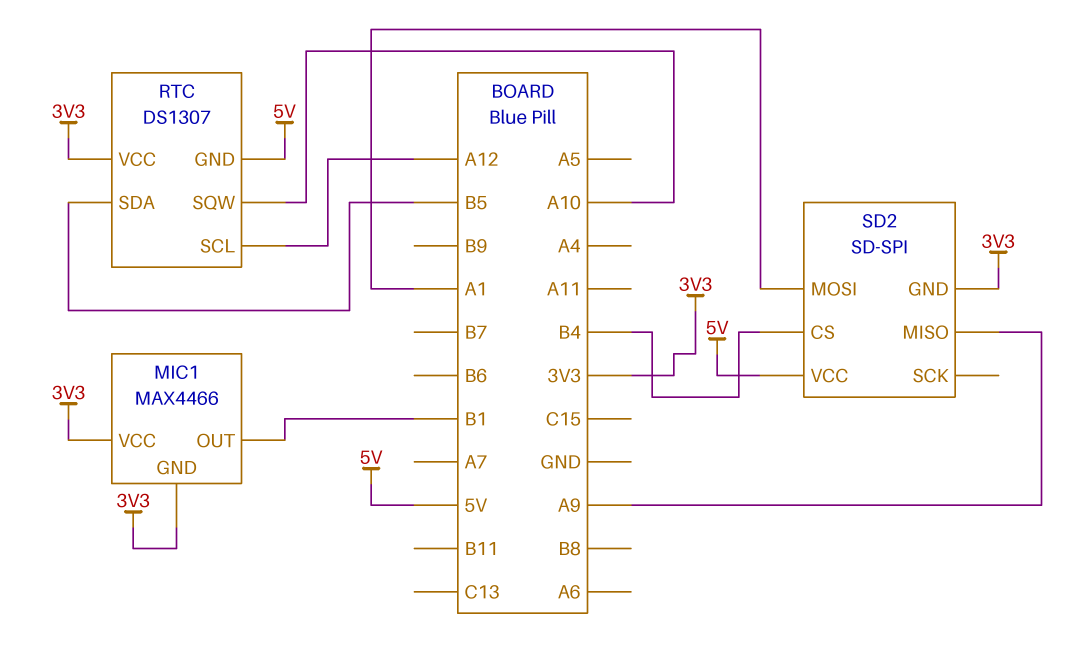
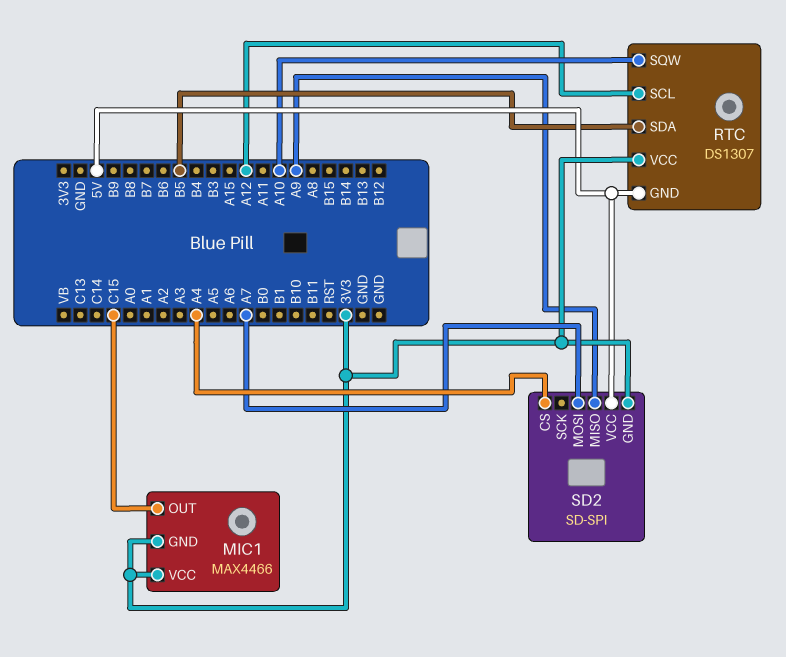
MIC1 pin OUT: B1 -> C15
SD2 pin CS: B4 -> A4
SD2 pin MOSI: A1 -> A7

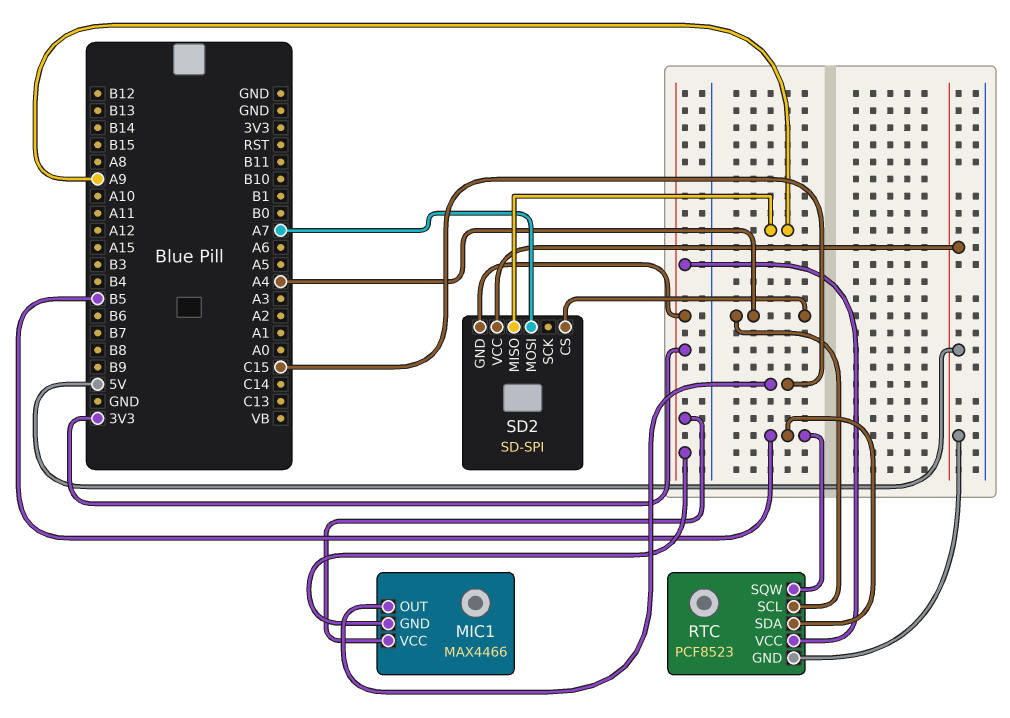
RTC: DS1307 -> PCF8523
RTC pin SCL: A12 -> A4
RTC pin SQW: A10 -> B5

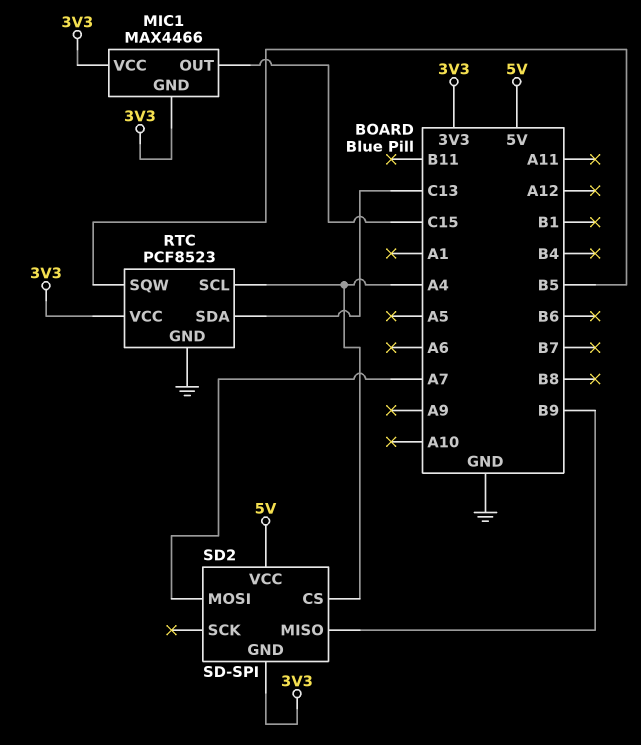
RTC pin GND: 5V -> GND
RTC pin SDA: B5 -> C13
SD2 pin MISO: A9 -> B9

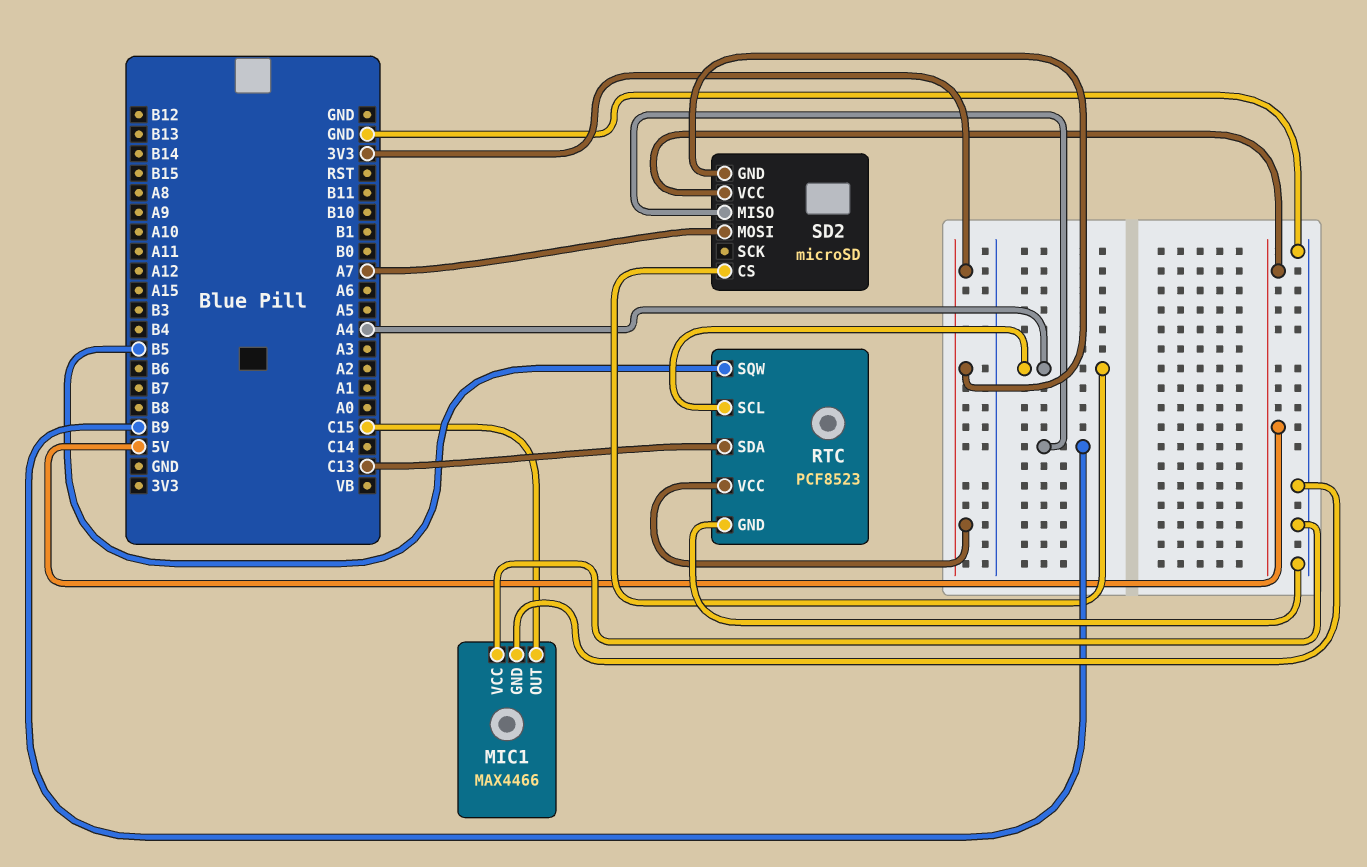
MIC1 pin GND: 3V3 -> GND
MIC1 pin VCC: 3V3 -> GND
SD2: SD-SPI -> microSD

